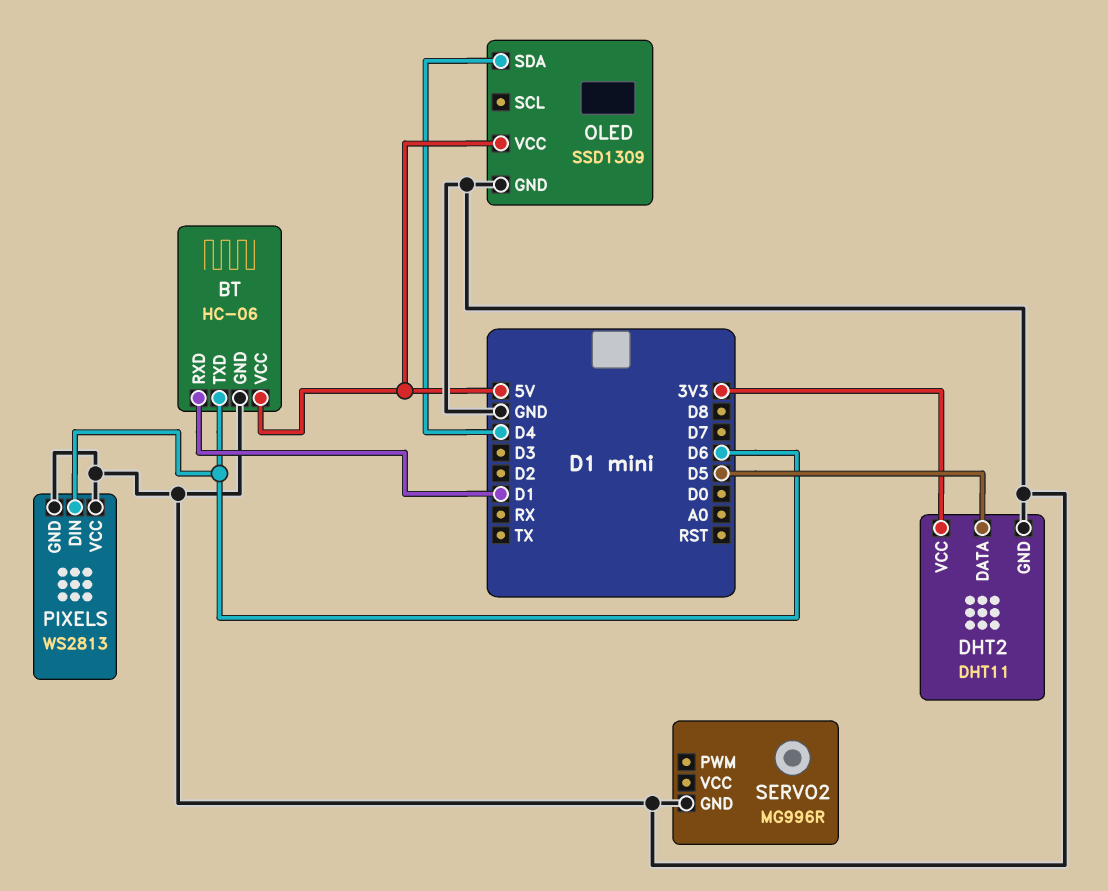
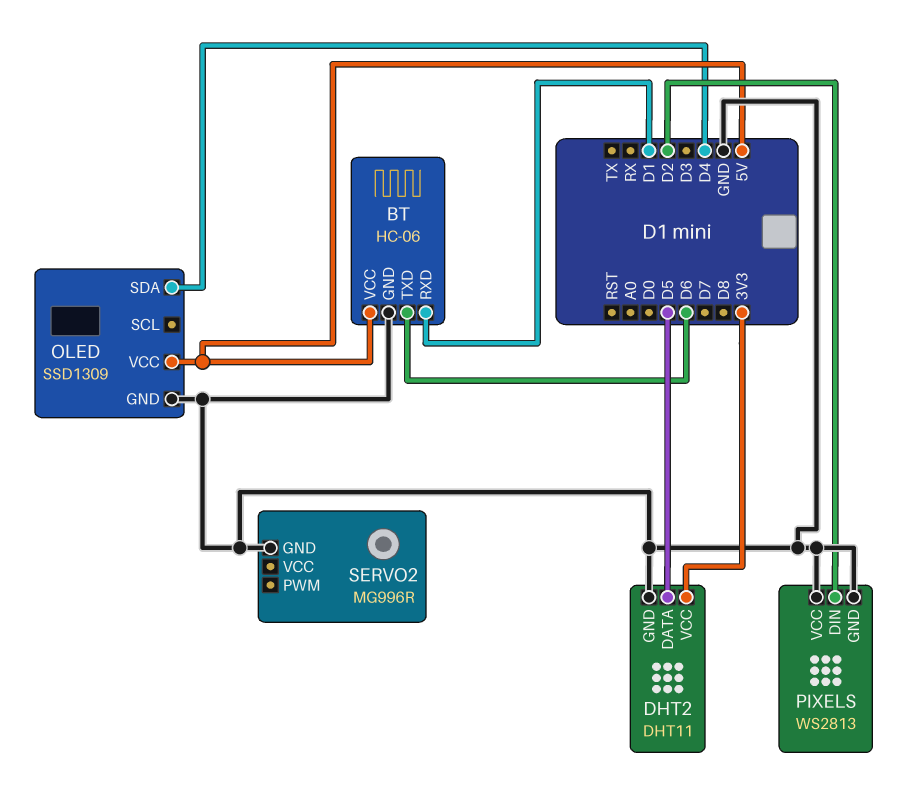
PIXELS pin DIN: D6 -> D2

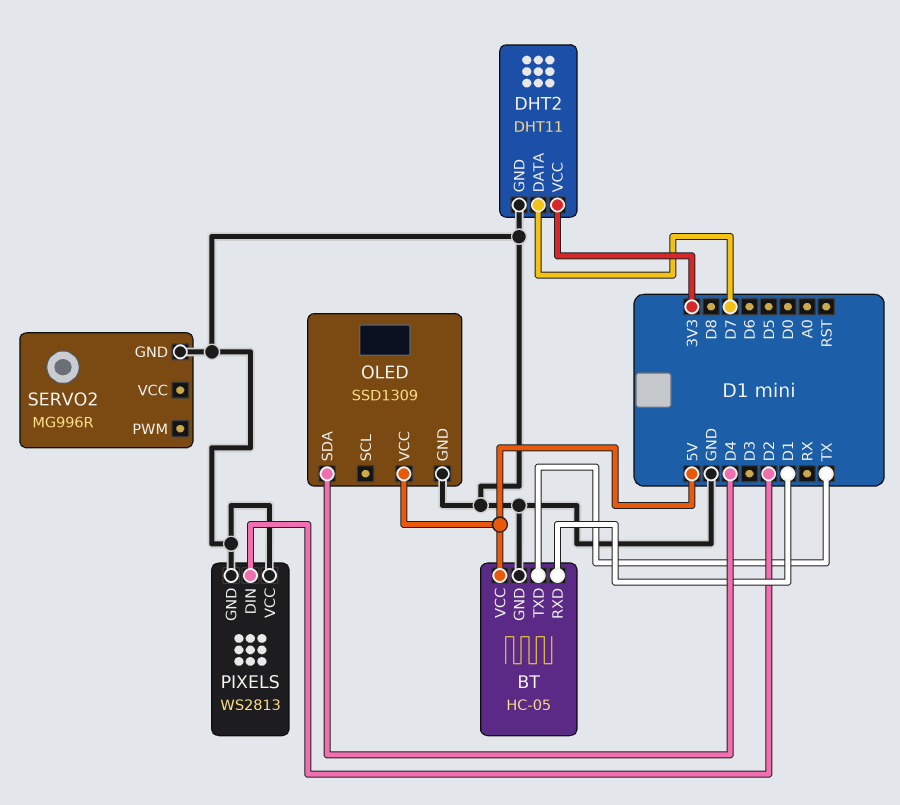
BT: HC-06 -> HC-05
BT pin TXD: D6 -> TX
DHT2 pin DATA: D5 -> D7

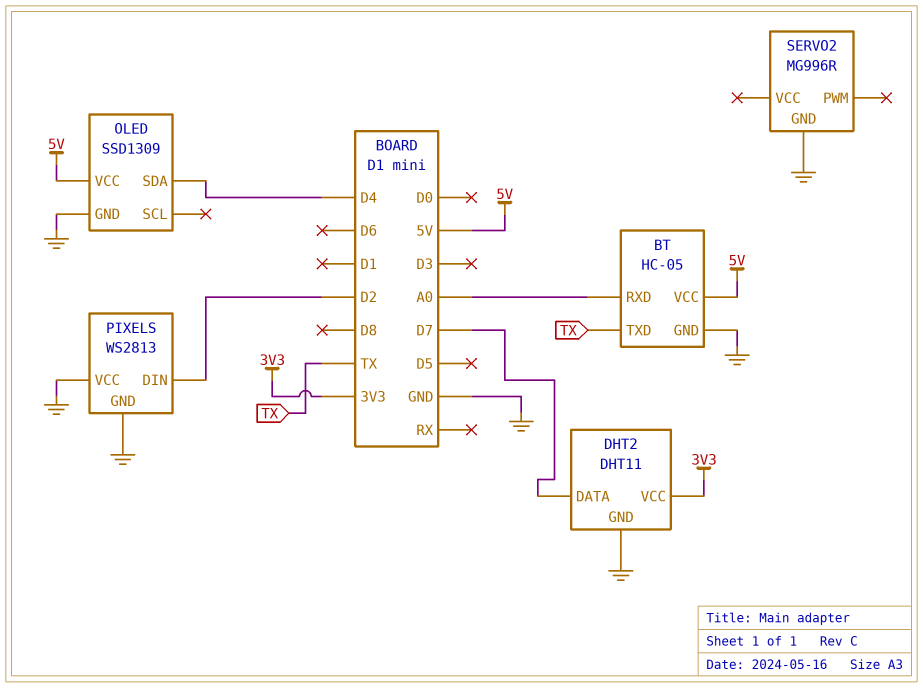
BT pin RXD: D1 -> A0

